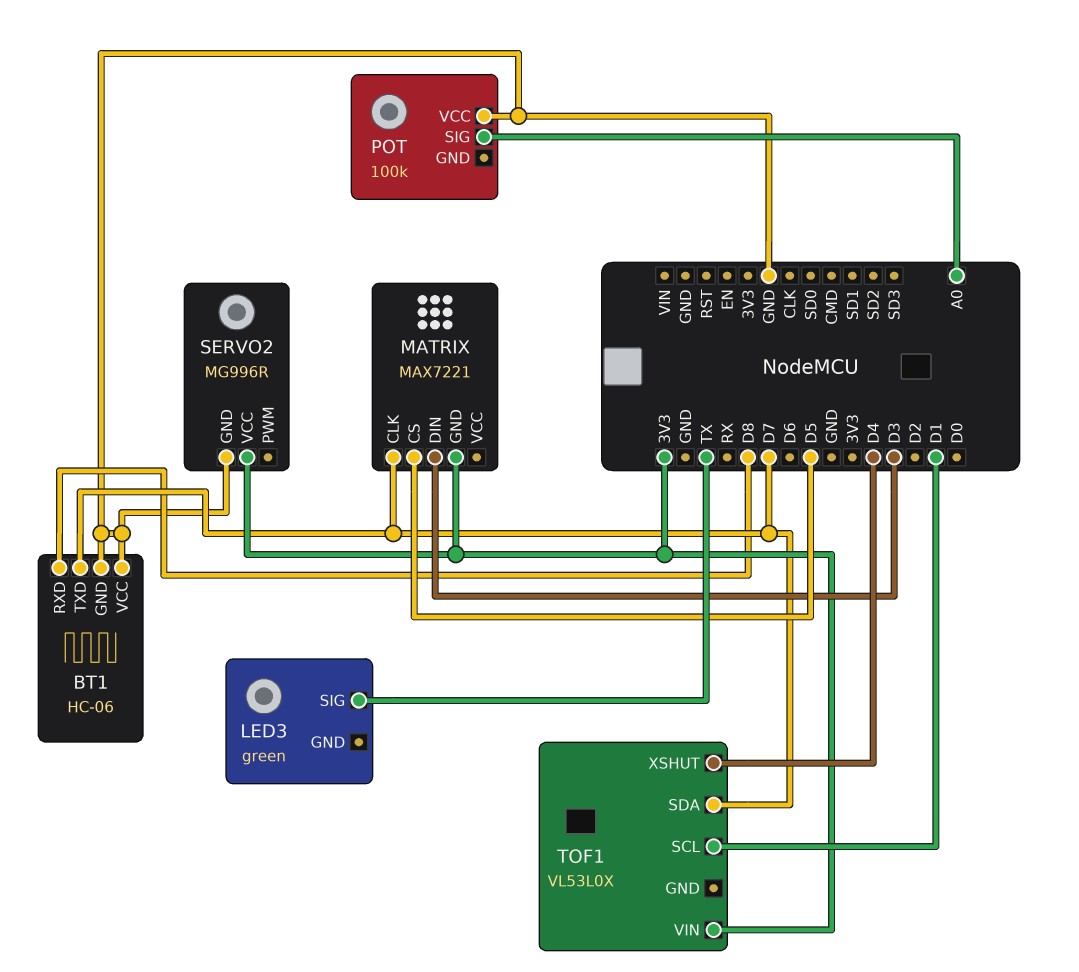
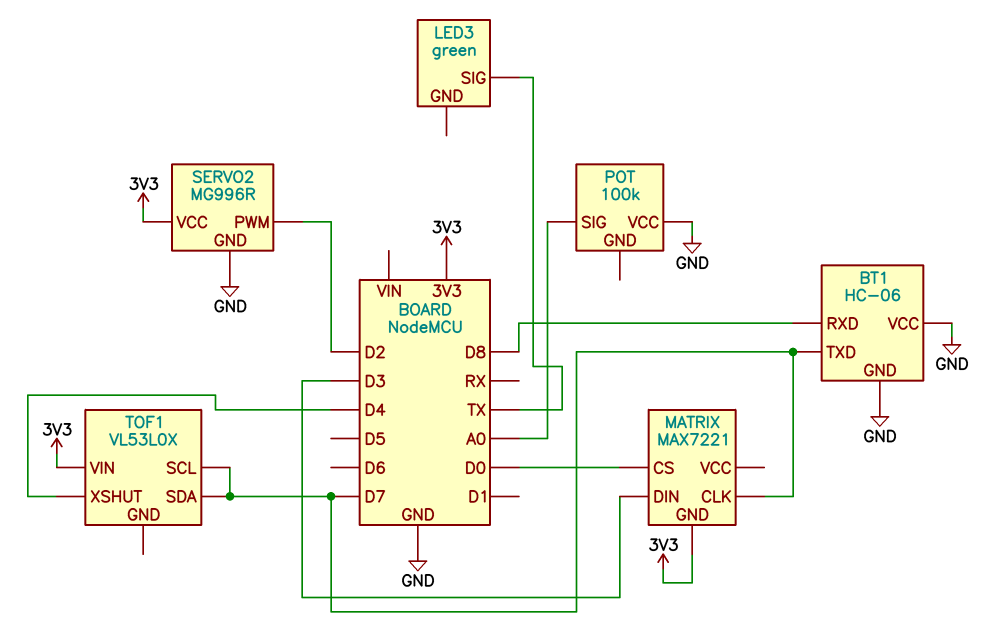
MATRIX pin CS: D5 -> D0
SERVO2 pin PWM: none -> D2
TOF1 pin SCL: D1 -> D7

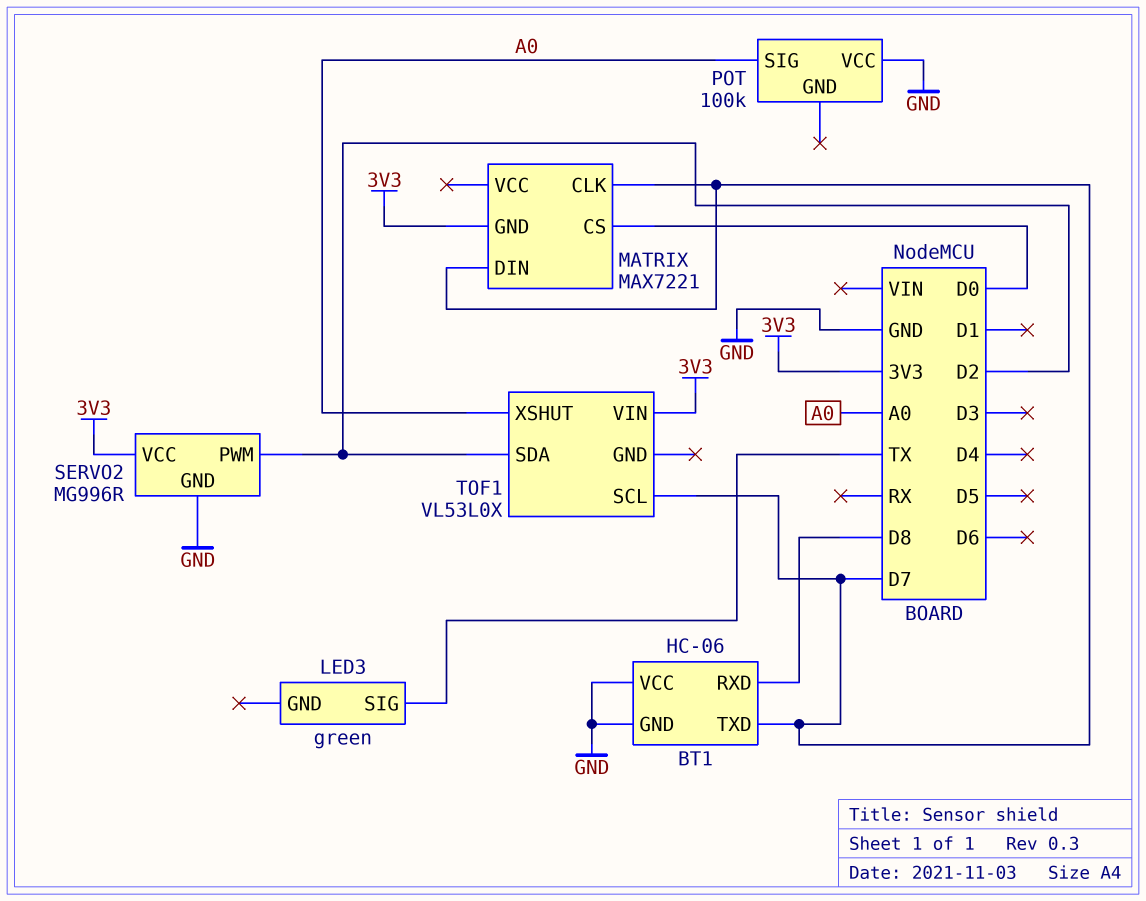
MATRIX pin DIN: D3 -> D7
TOF1 pin SDA: D7 -> D2
TOF1 pin XSHUT: D4 -> A0

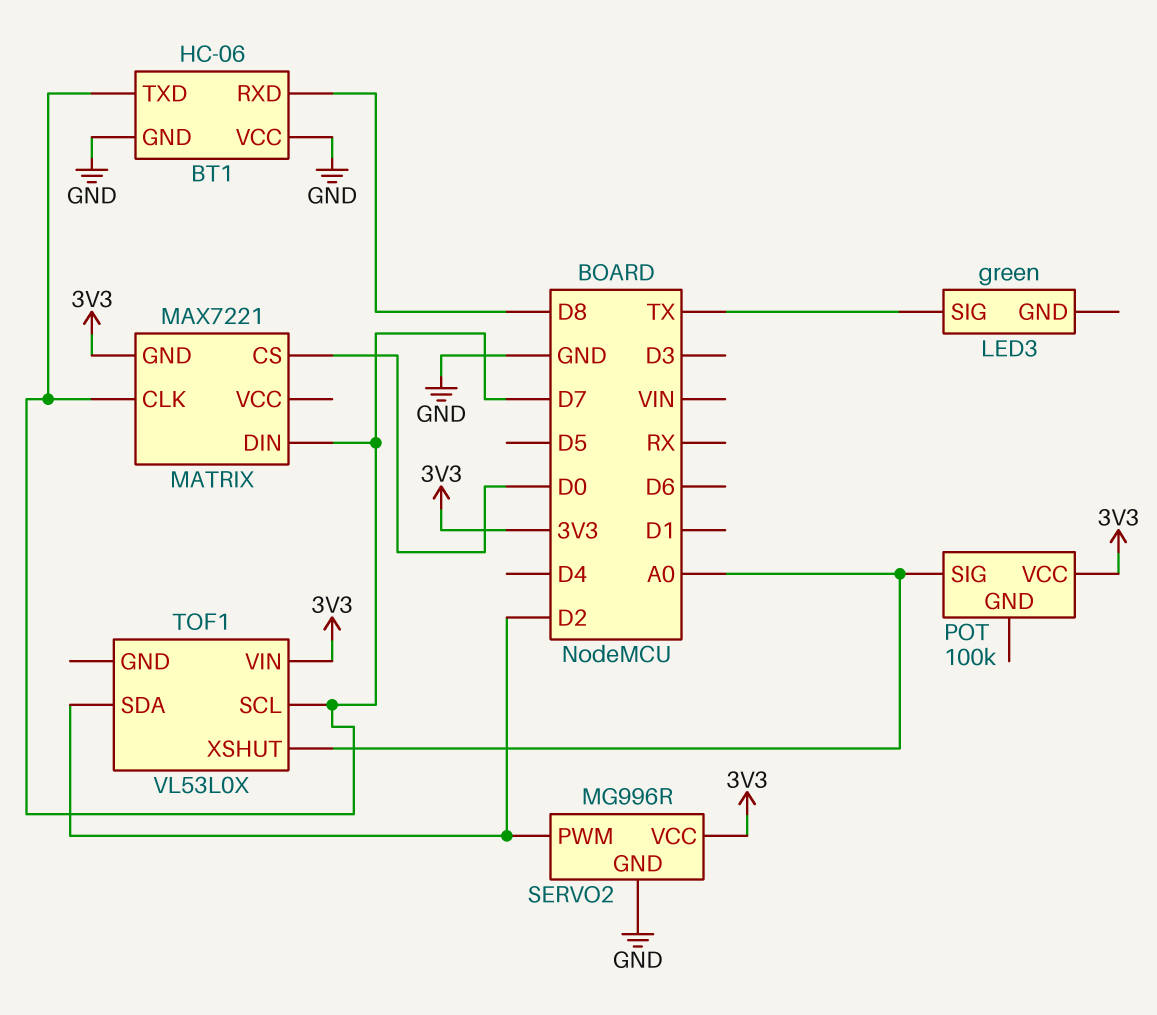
POT pin VCC: GND -> 3V3

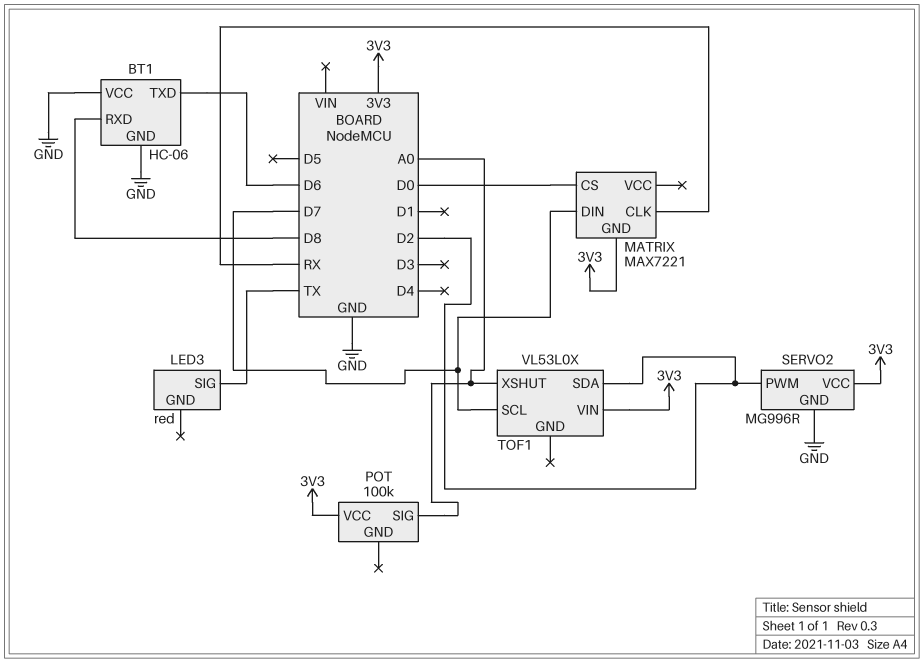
BT1 pin TXD: D7 -> D6
LED3: green -> red
MATRIX pin CLK: D7 -> RX

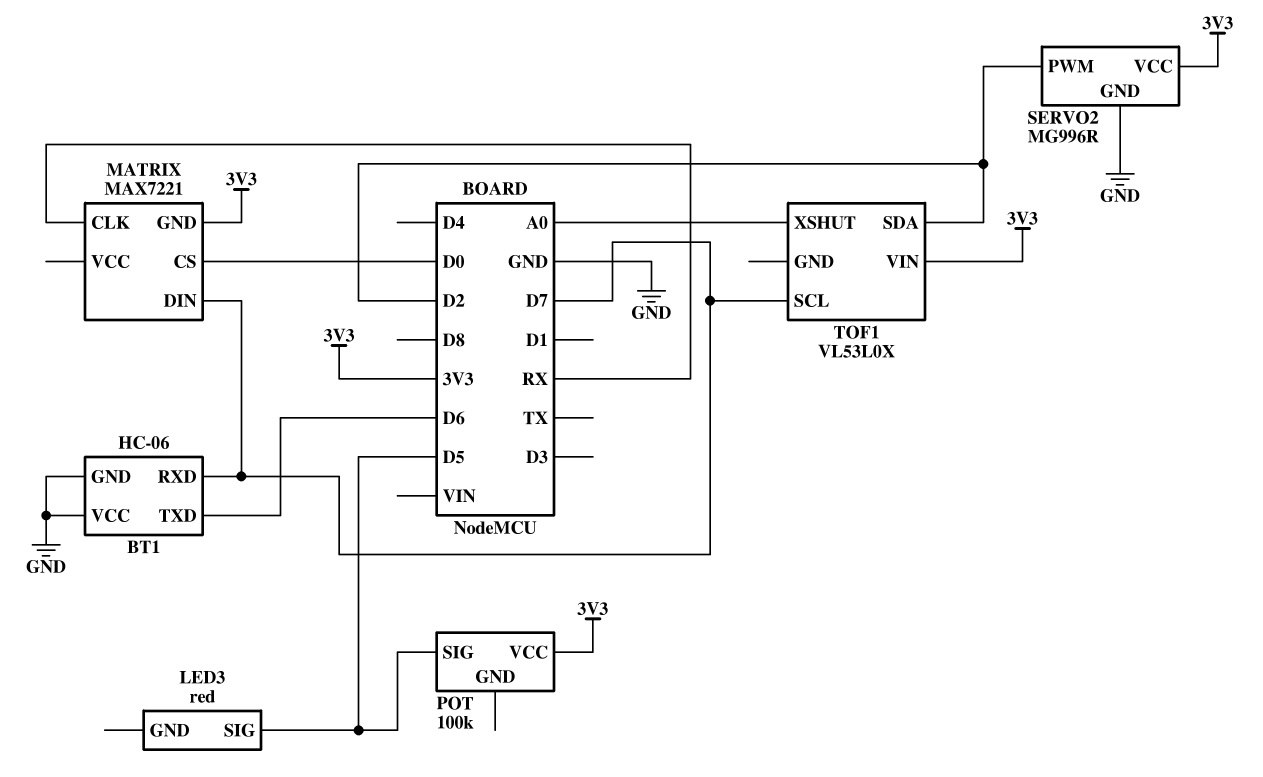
BT1 pin RXD: D8 -> D7
LED3 pin SIG: TX -> D5
POT pin SIG: A0 -> D5

